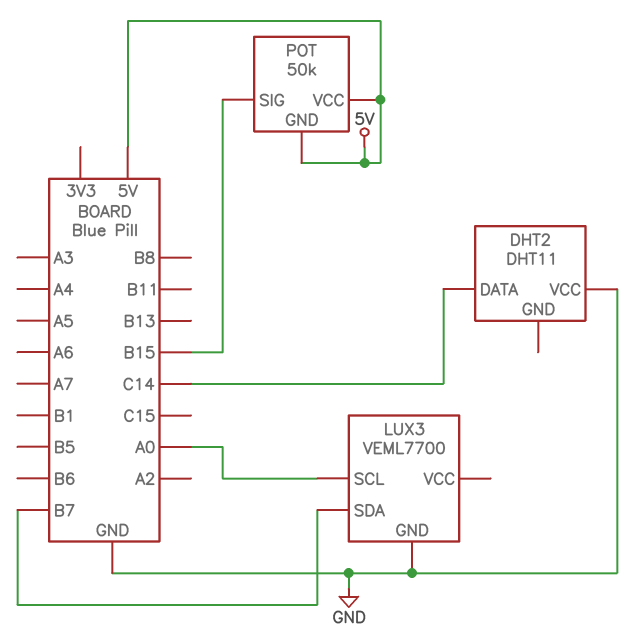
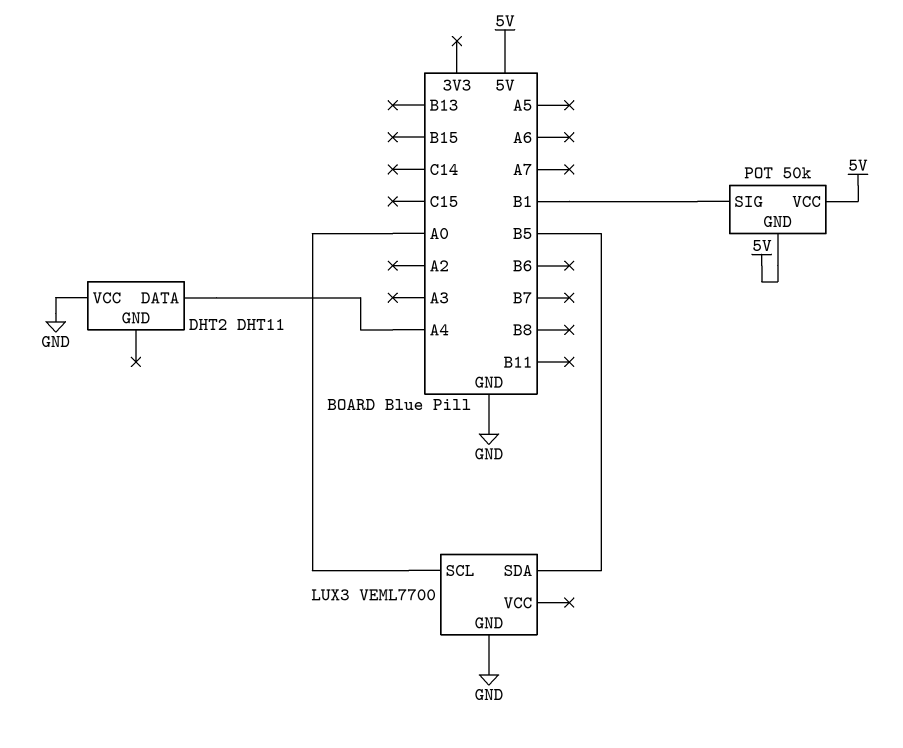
DHT2 pin DATA: C14 -> A4
LUX3 pin SDA: B7 -> B5
POT pin SIG: B15 -> B1

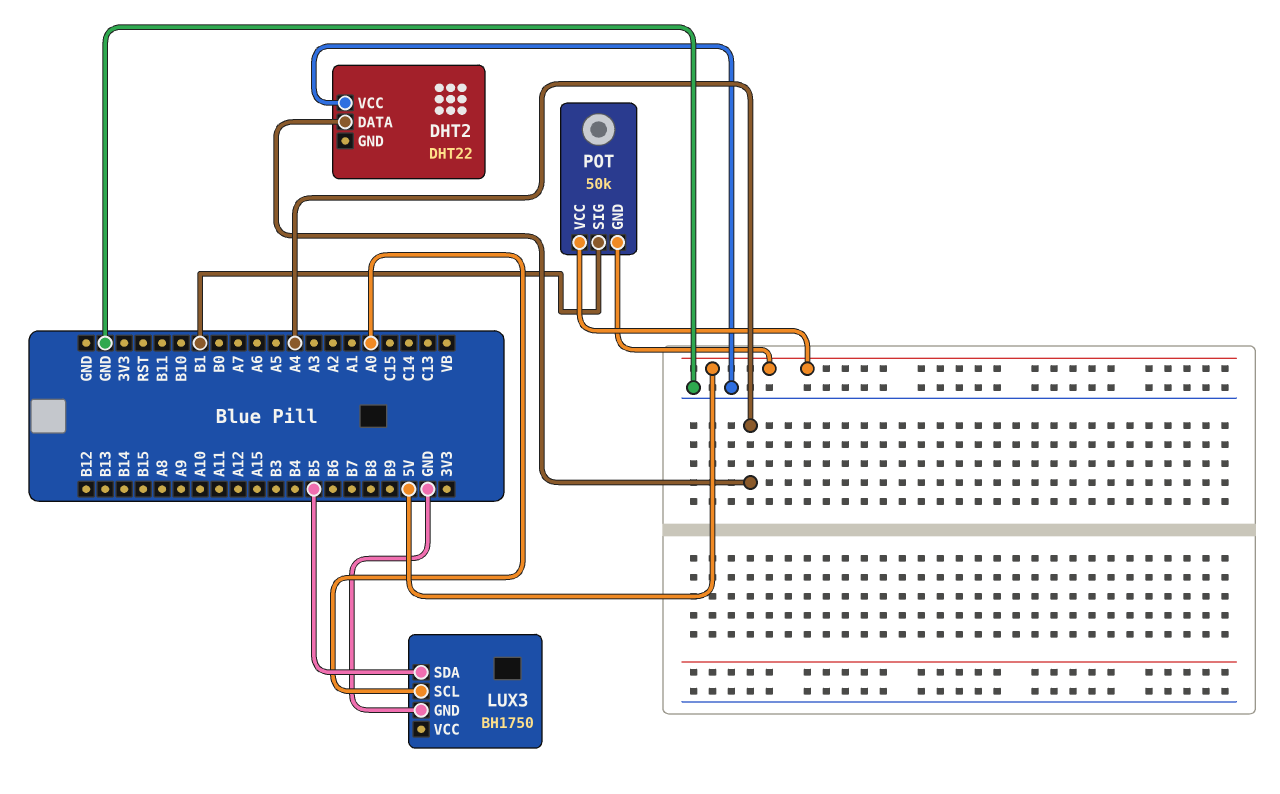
DHT2: DHT11 -> DHT22
LUX3: VEML7700 -> BH1750

